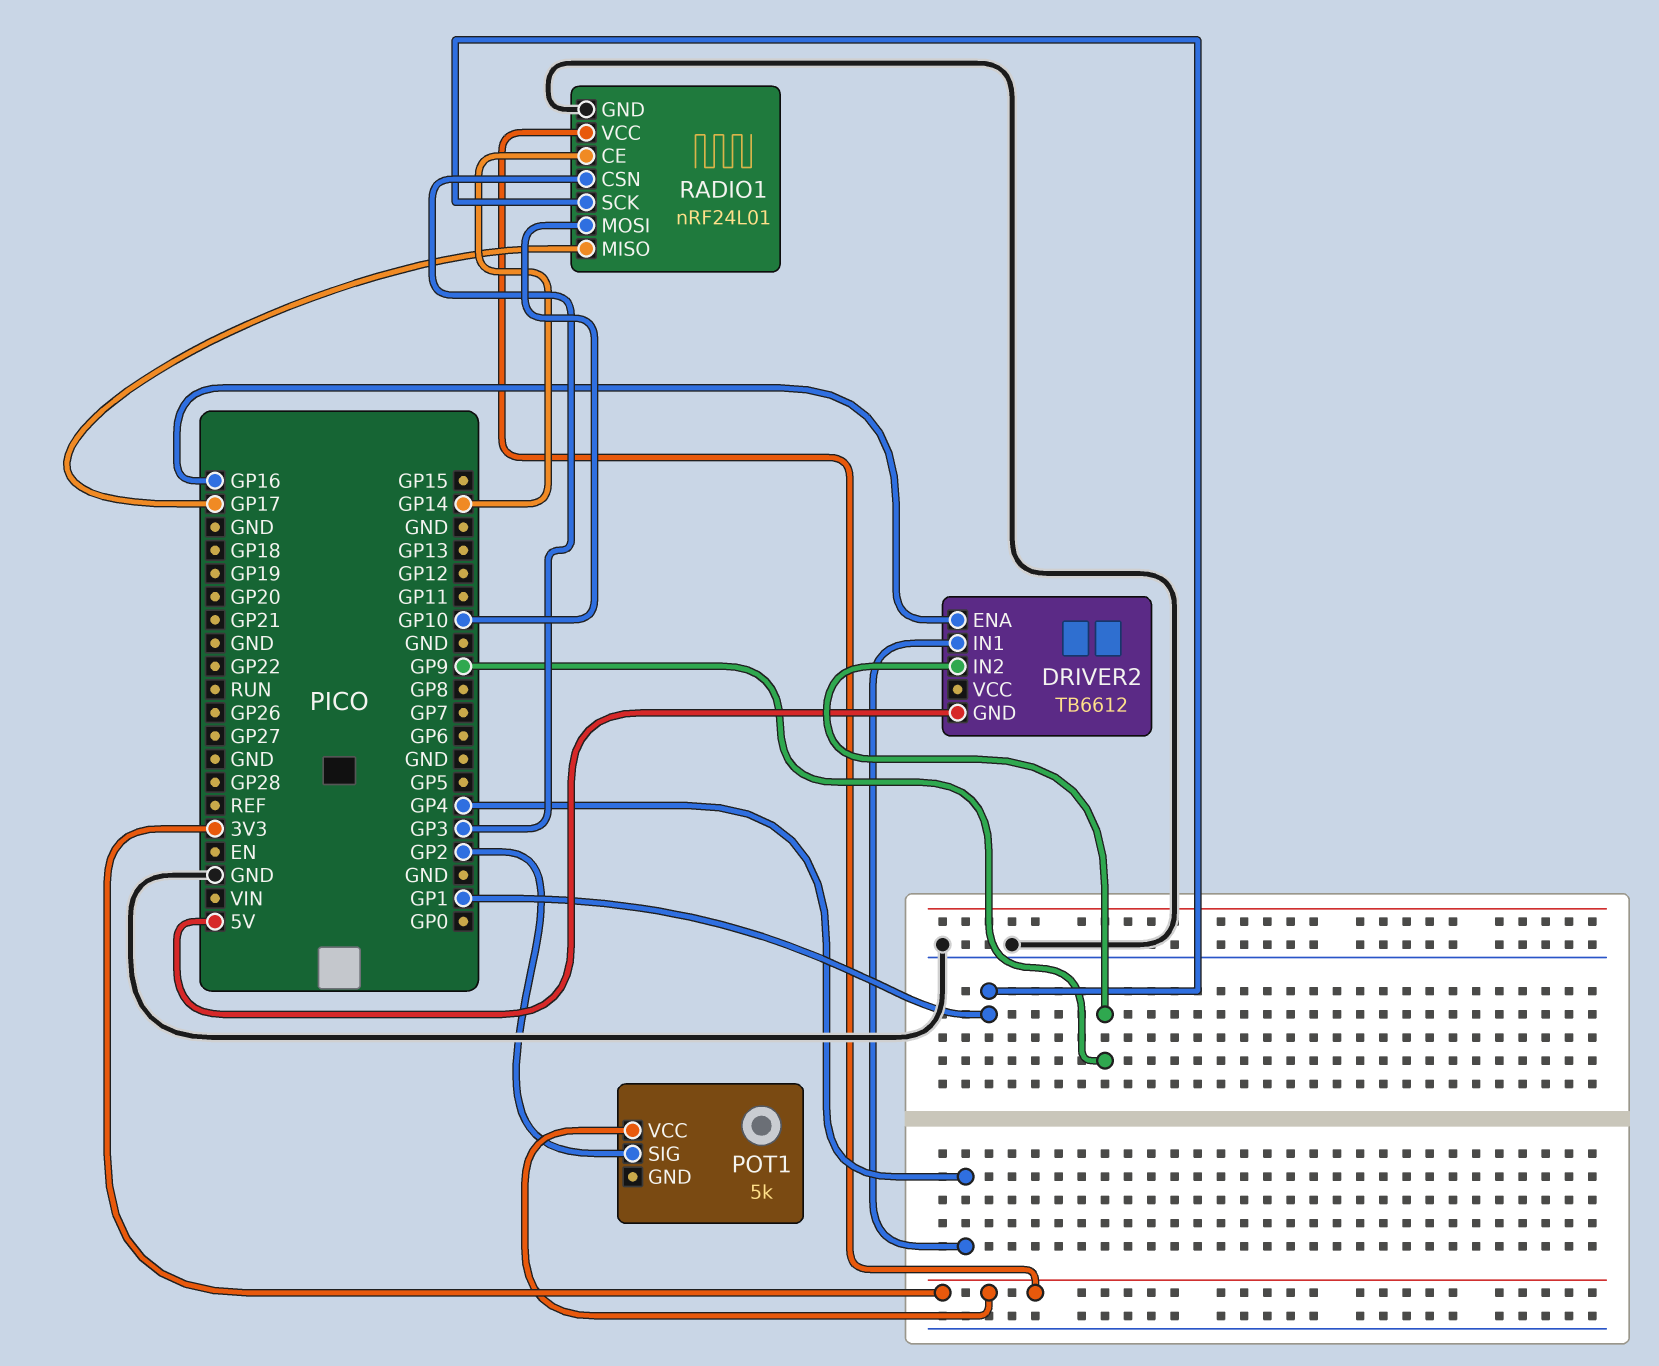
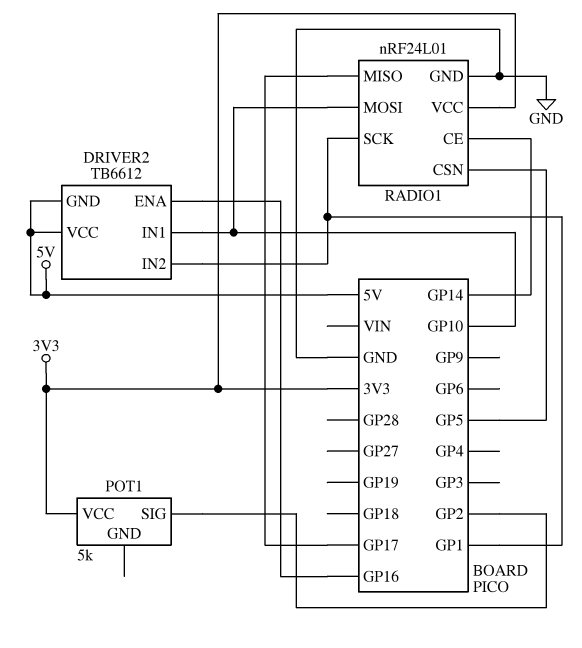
DRIVER2 pin IN1: GP4 -> GP10
DRIVER2 pin IN2: GP9 -> GP1
DRIVER2 pin VCC: none -> 5V
RADIO1 pin CSN: GP3 -> GP5

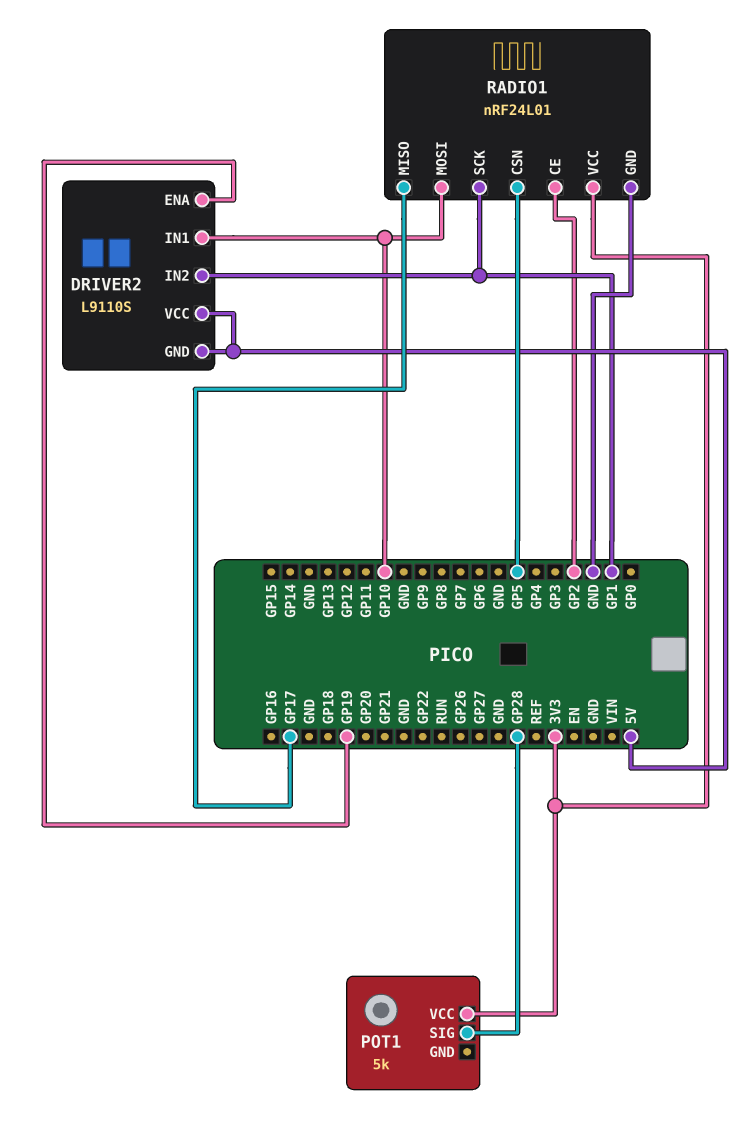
DRIVER2: TB6612 -> L9110S
DRIVER2 pin ENA: GP16 -> GP19
POT1 pin SIG: GP2 -> GP28
RADIO1 pin CE: GP14 -> GP2

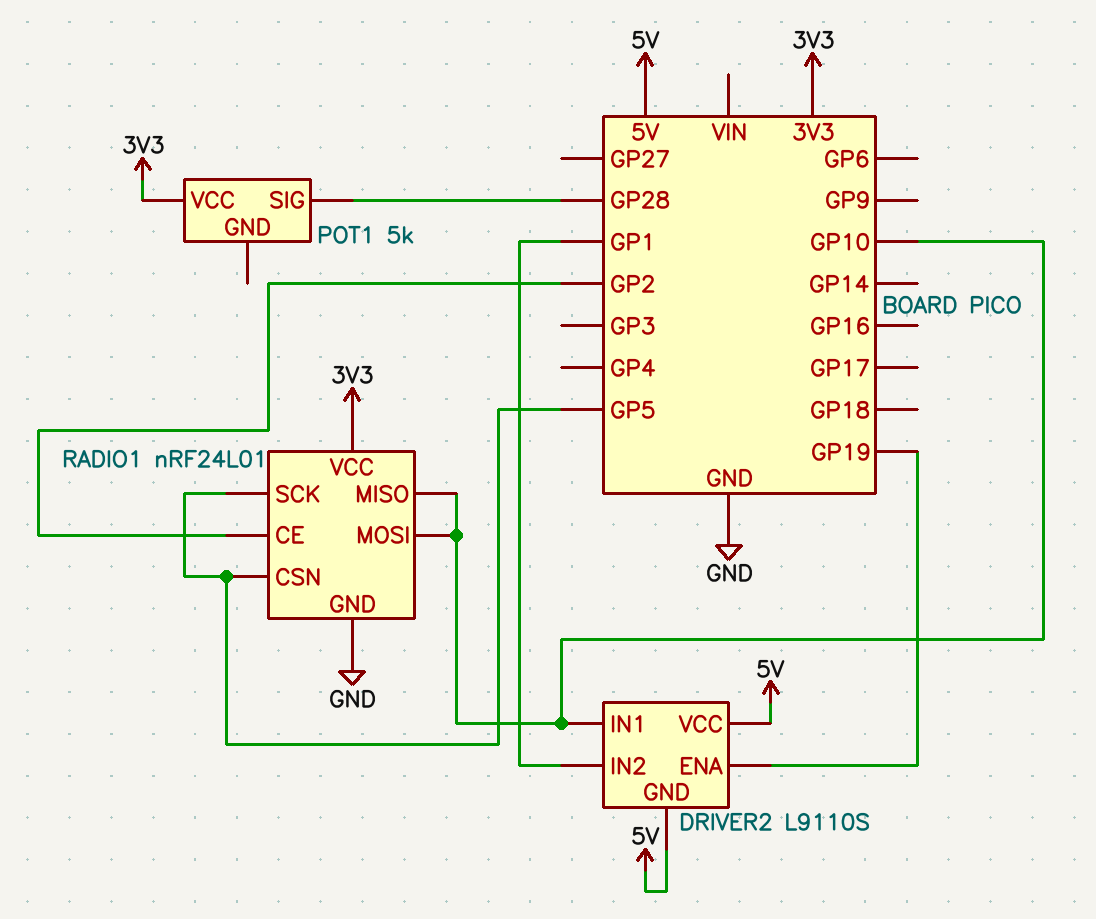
RADIO1 pin MISO: GP17 -> GP10
RADIO1 pin SCK: GP1 -> GP5

